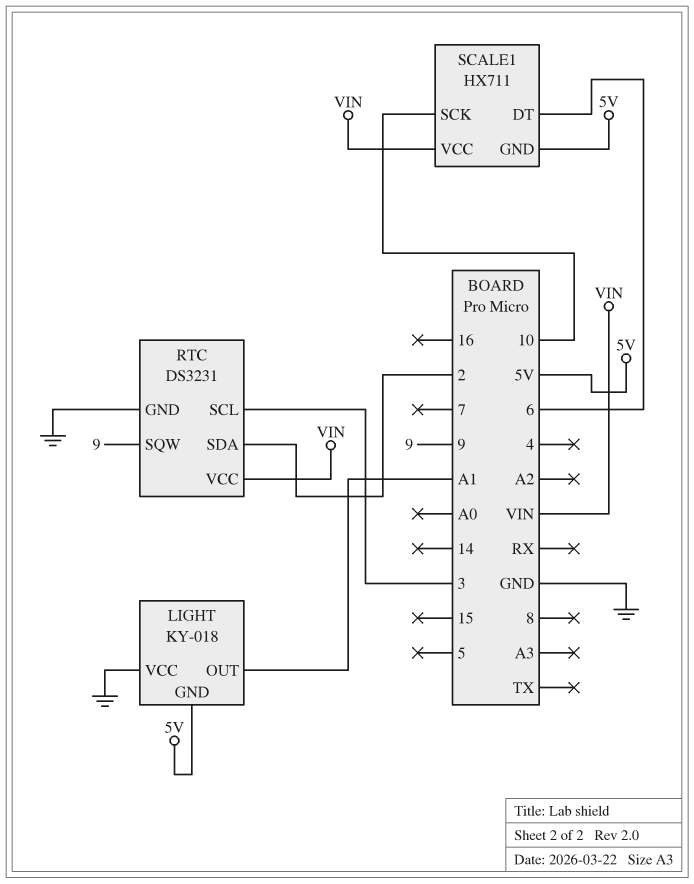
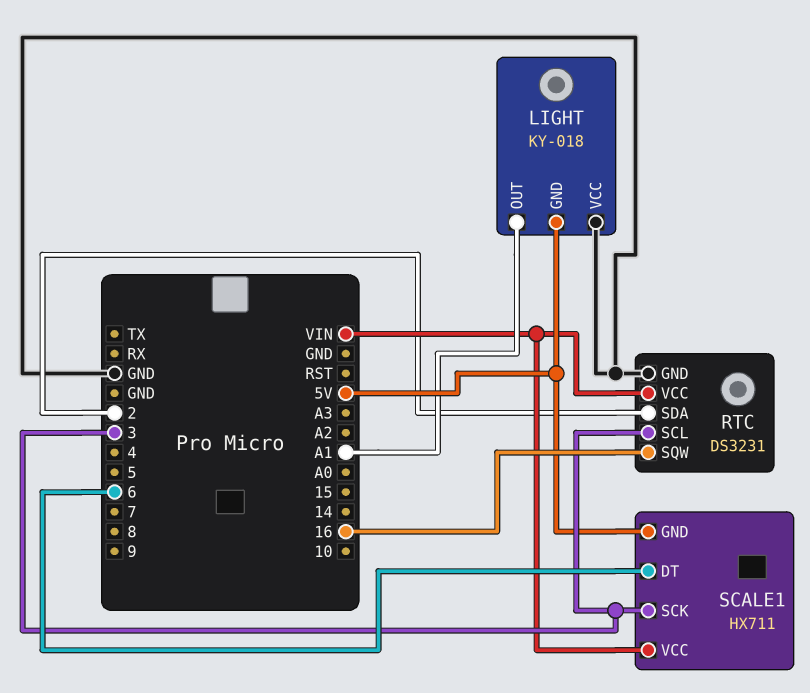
RTC pin SQW: 9 -> 16
SCALE1 pin SCK: 10 -> 3

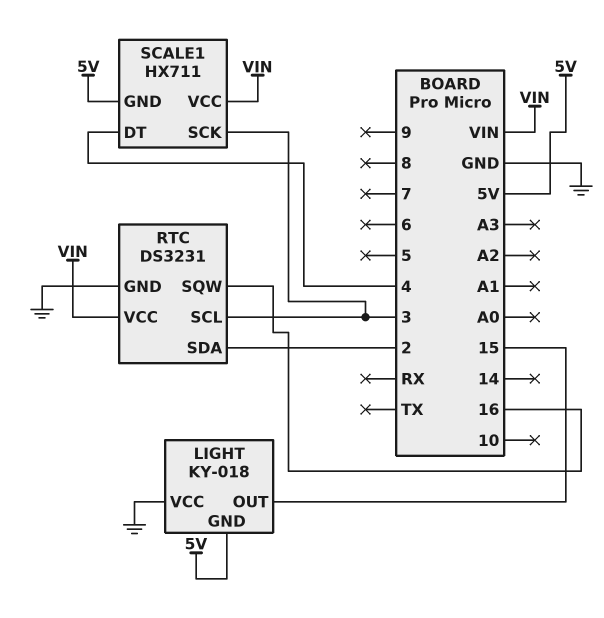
LIGHT pin OUT: A1 -> 15
SCALE1 pin DT: 6 -> 4

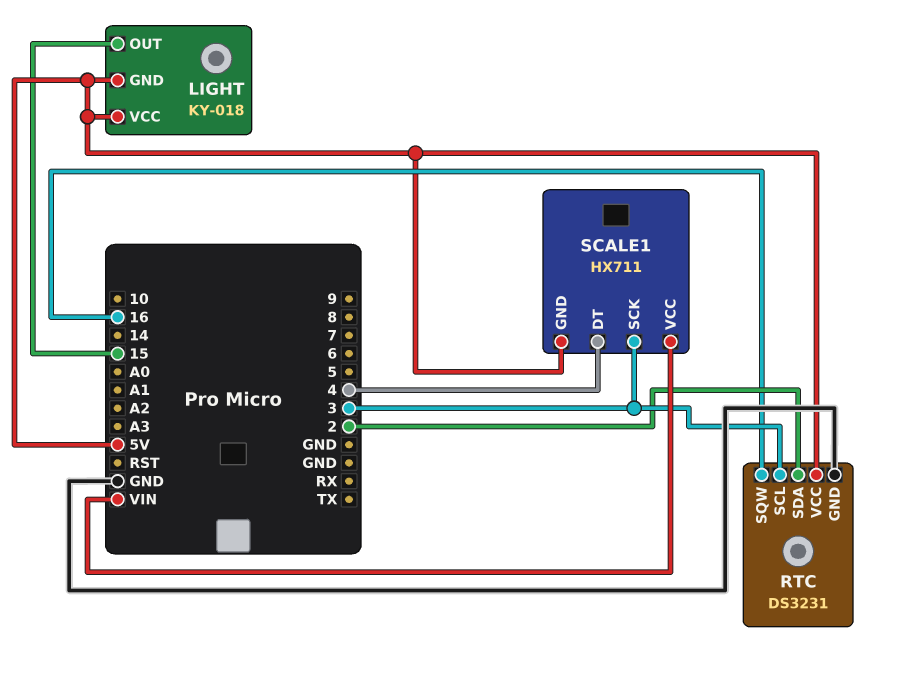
LIGHT pin VCC: GND -> 5V
RTC pin VCC: VIN -> 5V

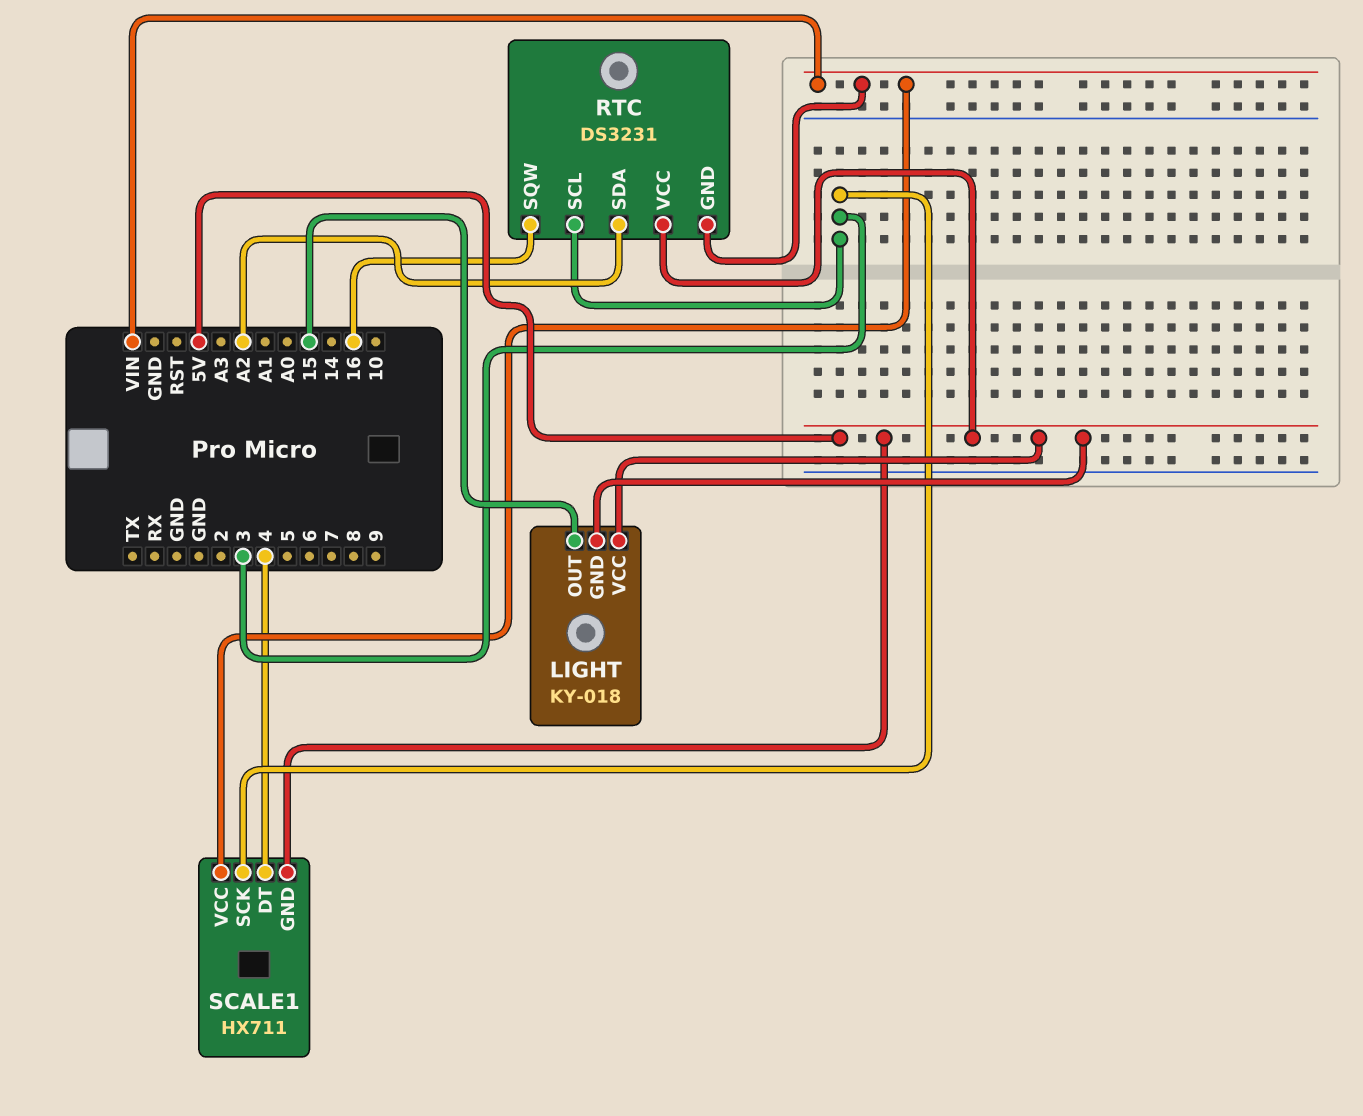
RTC pin GND: GND -> VIN
RTC pin SDA: 2 -> A2

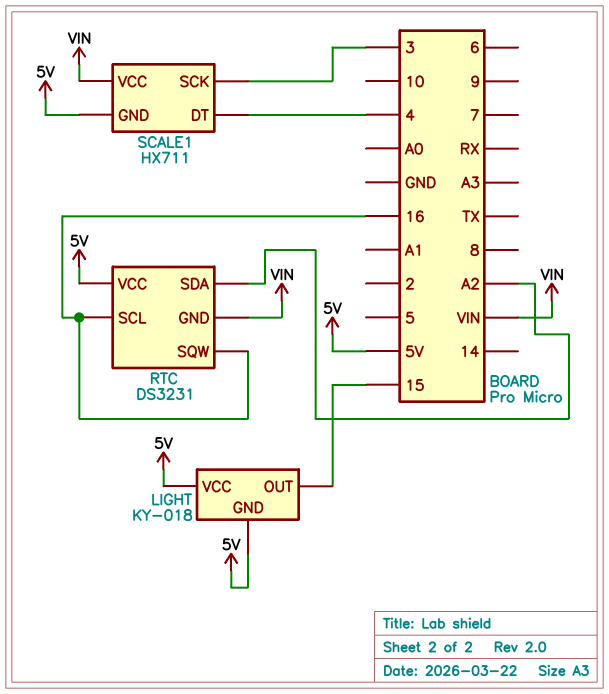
RTC pin SCL: 3 -> 16

